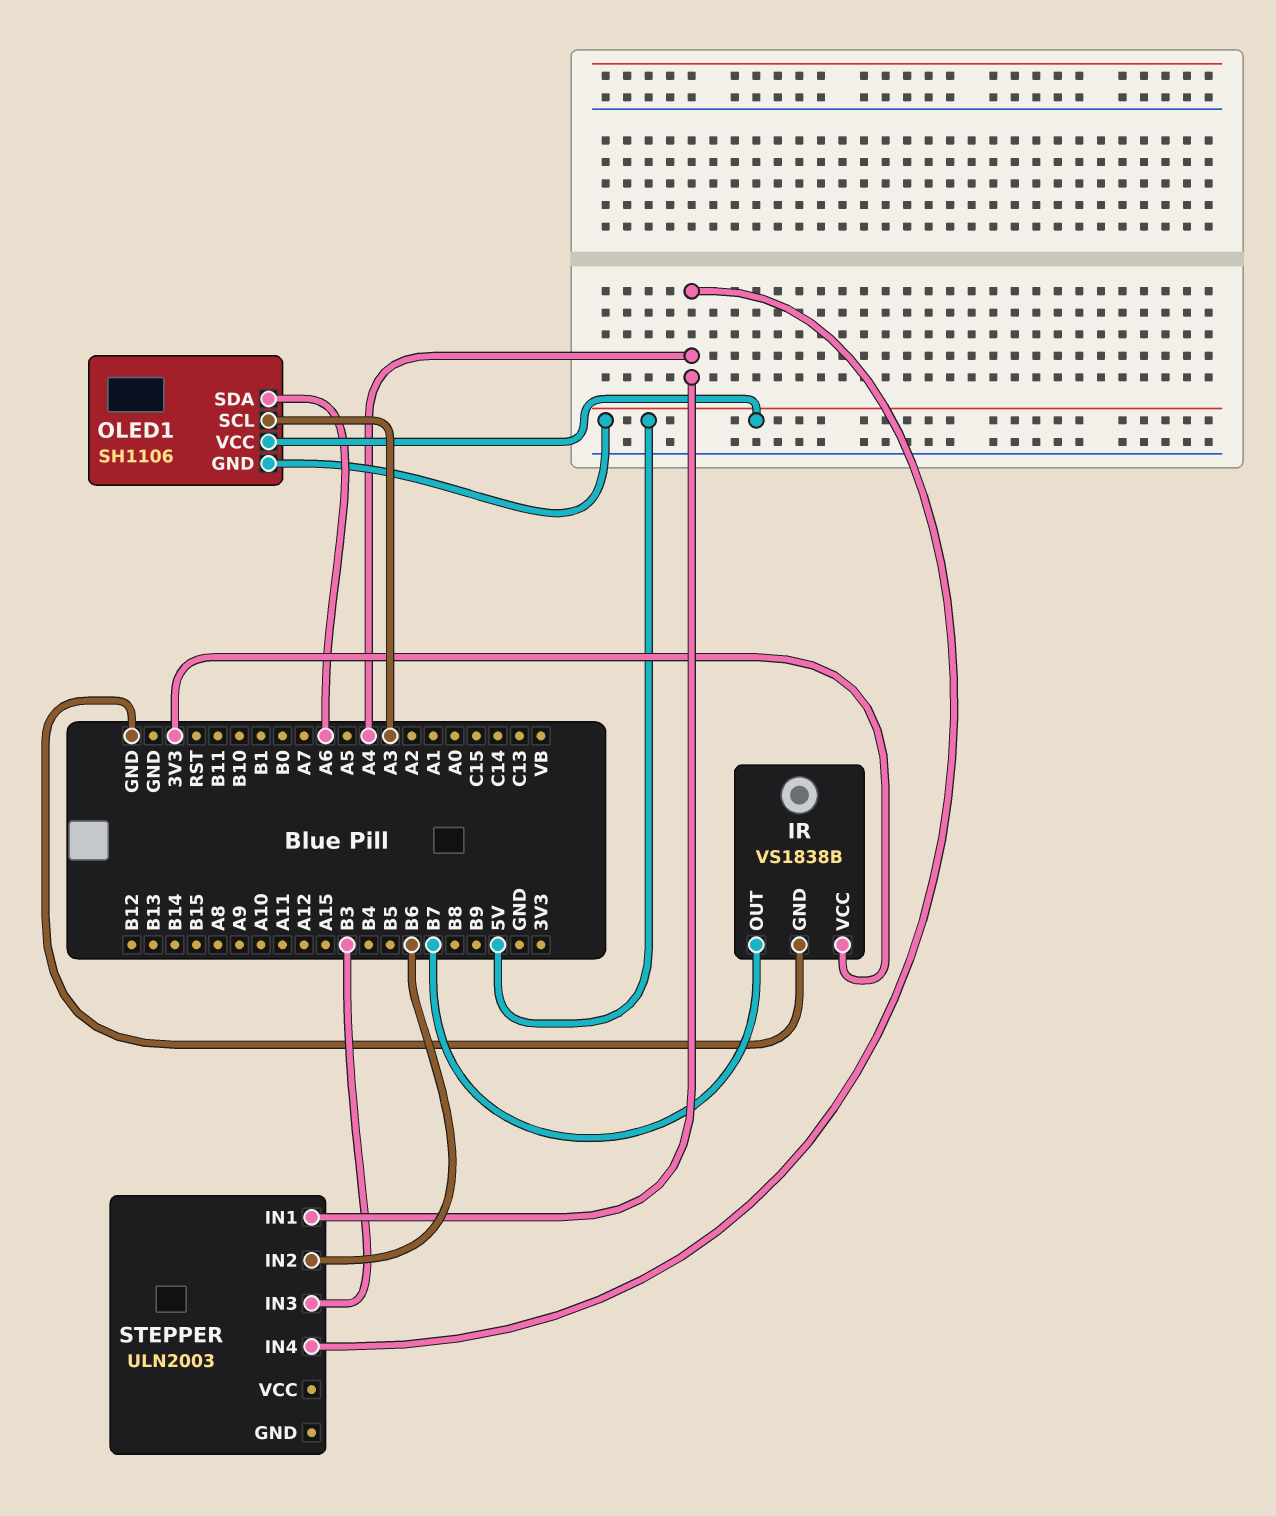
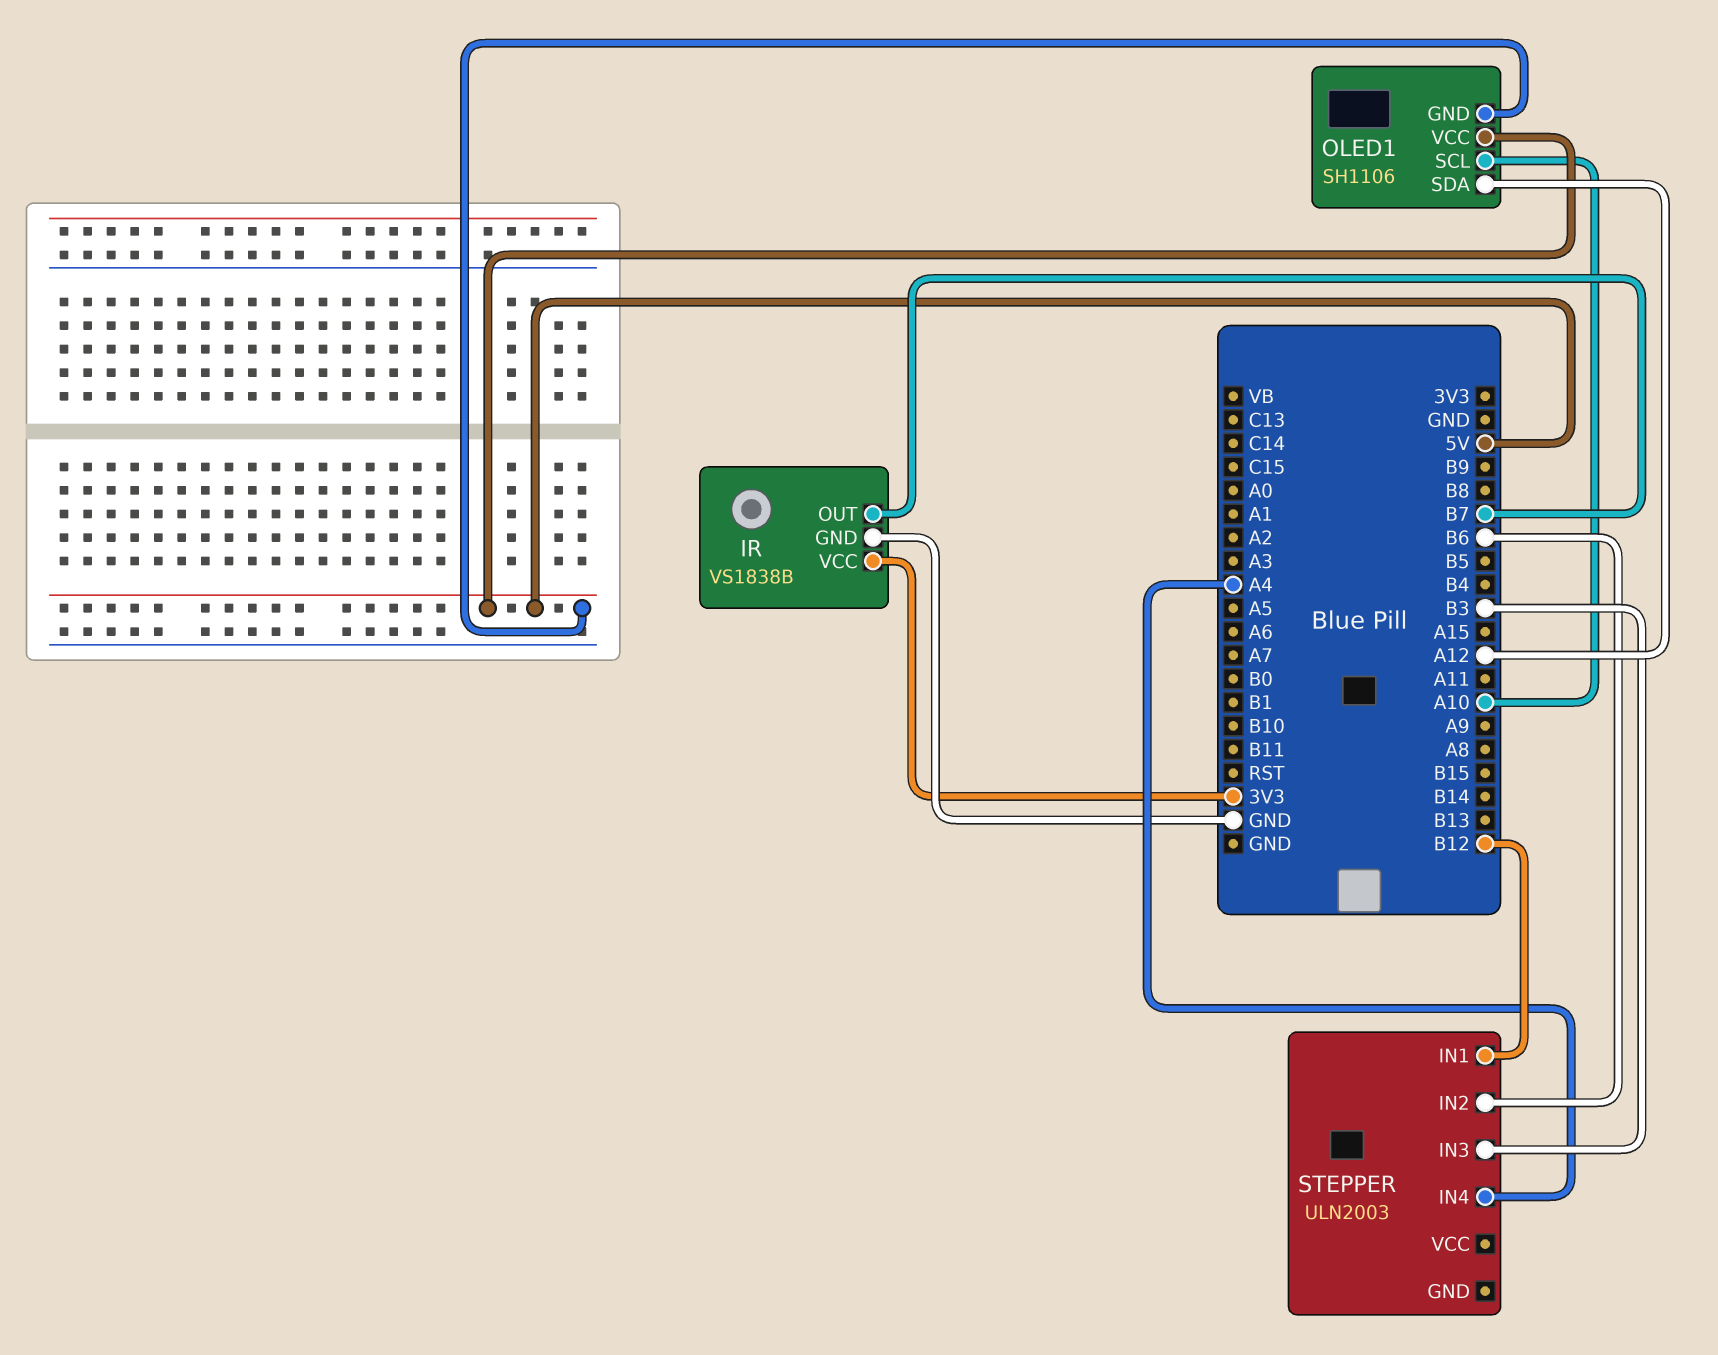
OLED1 pin SCL: A3 -> A10
OLED1 pin SDA: A6 -> A12
STEPPER pin IN1: A4 -> B12

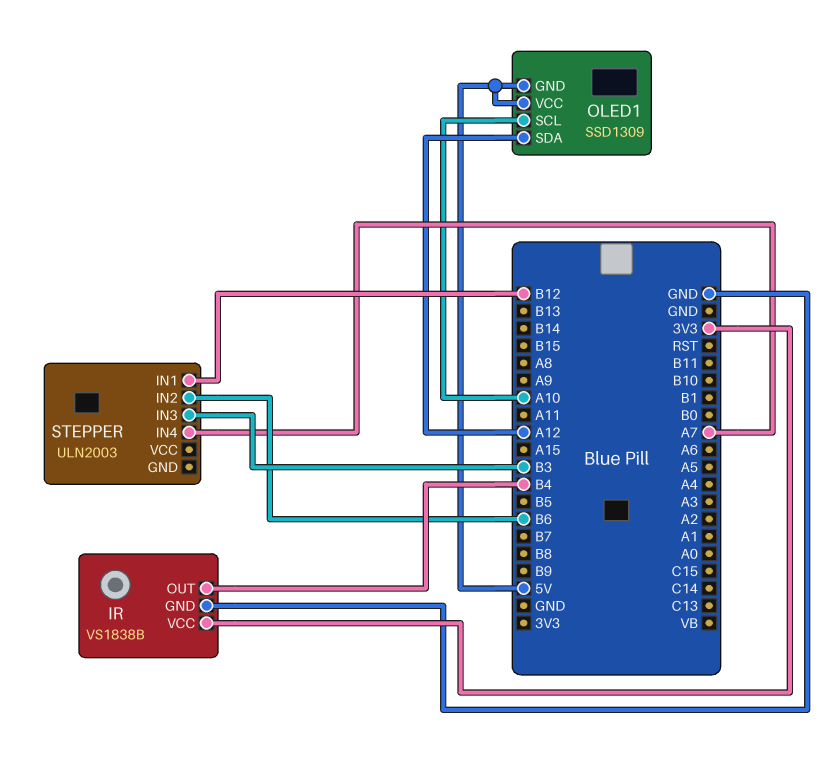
IR pin OUT: B7 -> B4
OLED1: SH1106 -> SSD1309
STEPPER pin IN4: A4 -> A7

